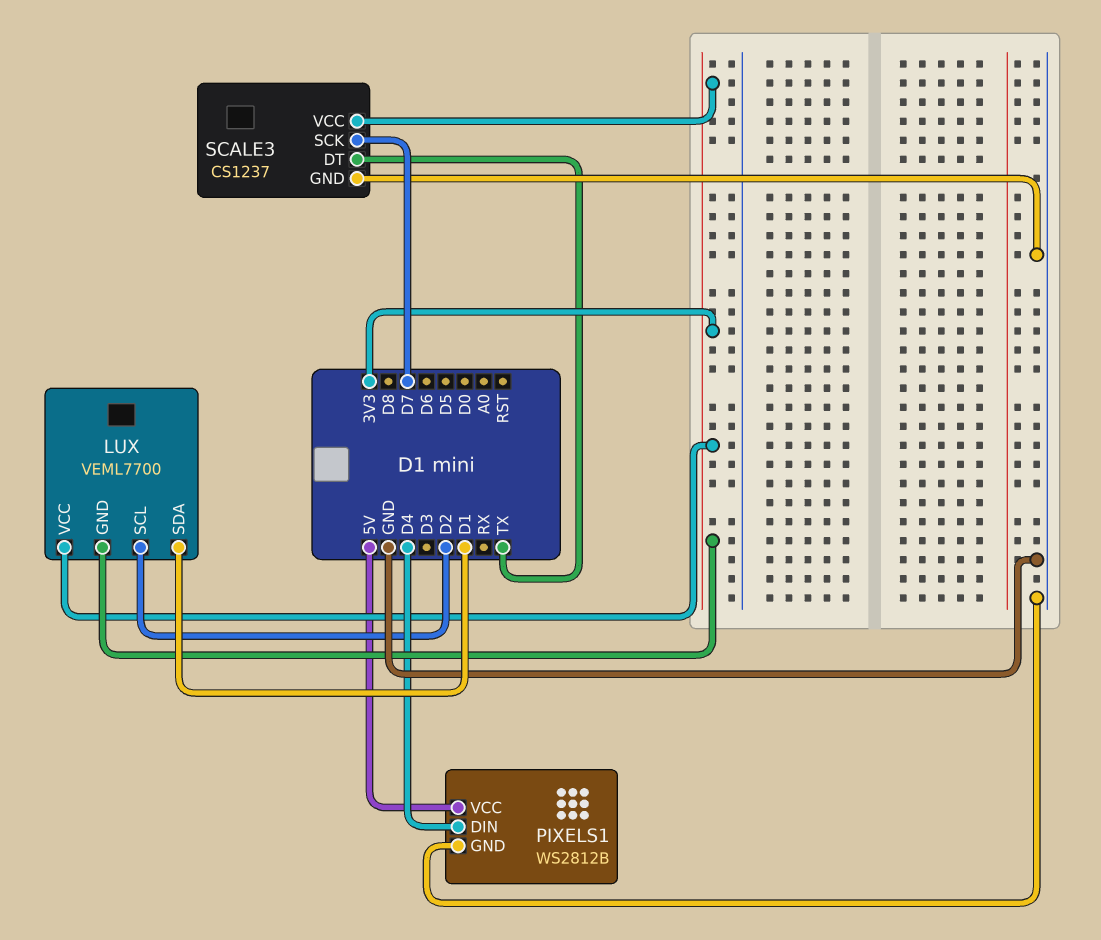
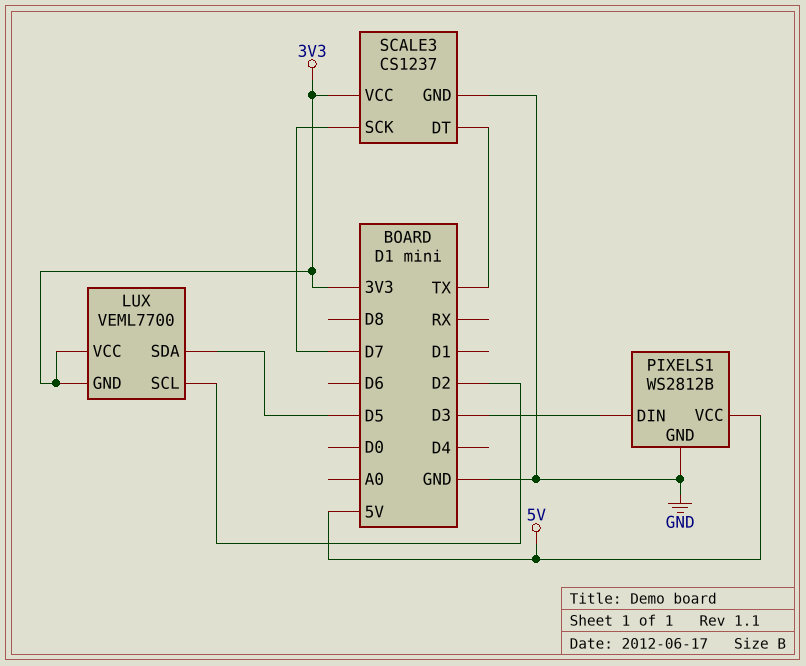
LUX pin SDA: D1 -> D5
PIXELS1 pin DIN: D4 -> D3

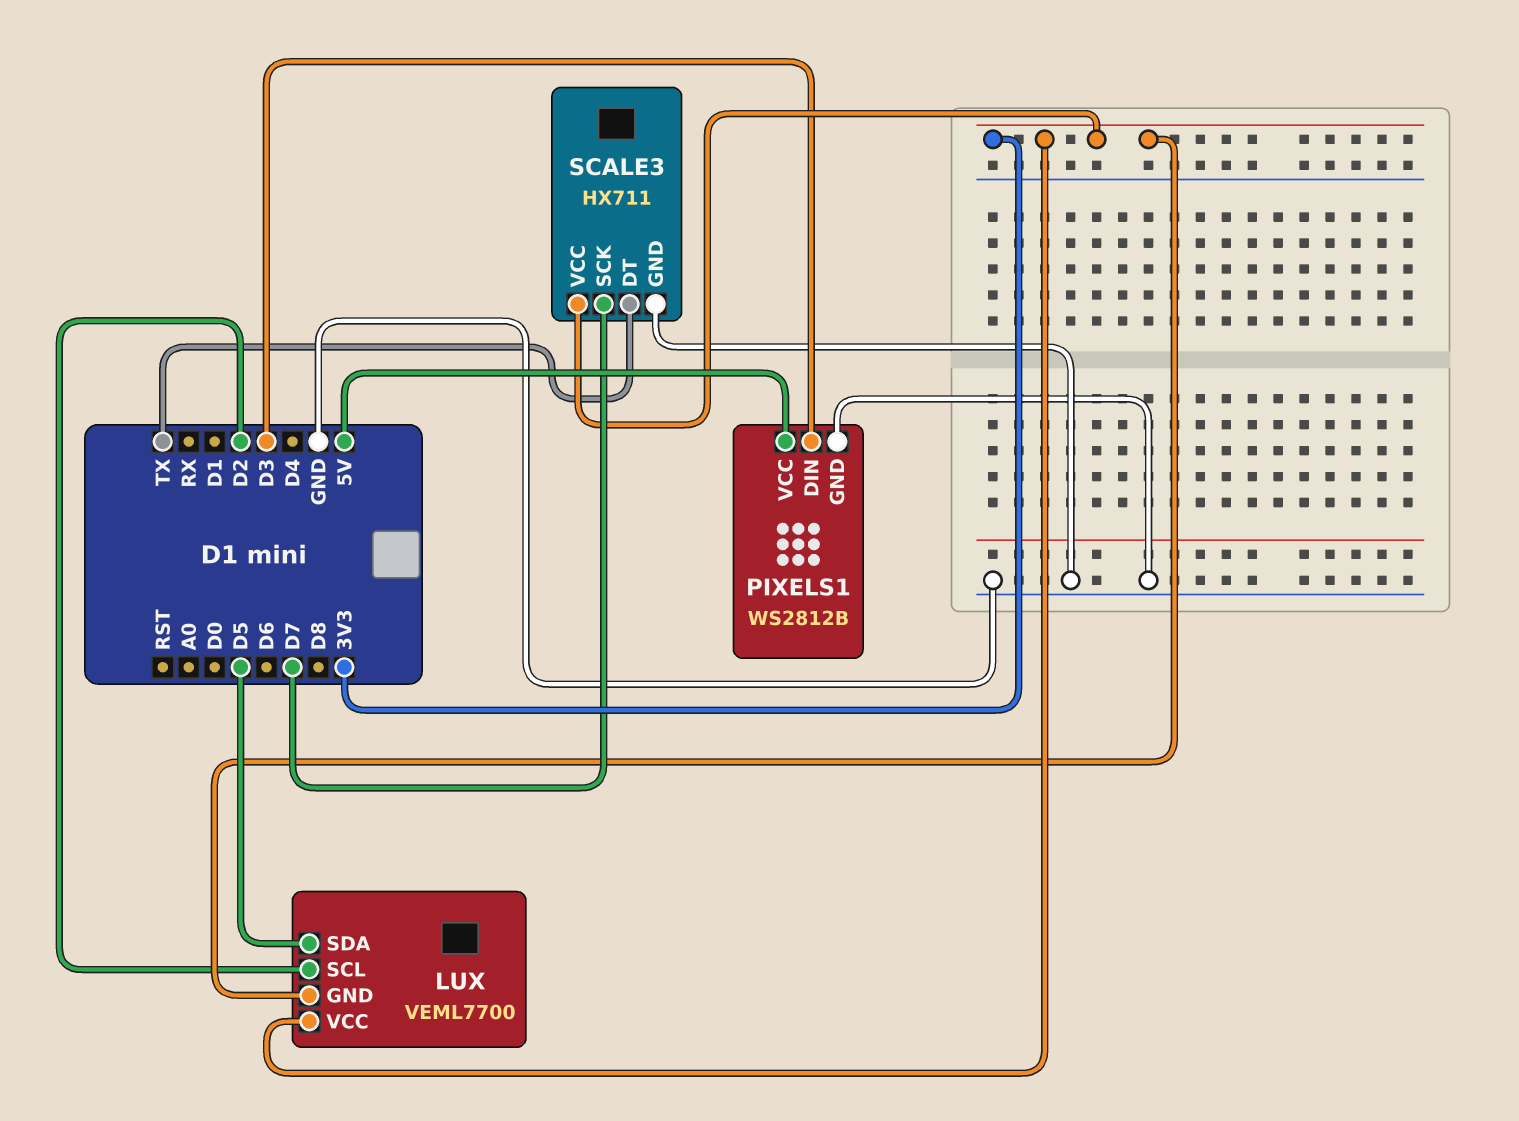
SCALE3: CS1237 -> HX711

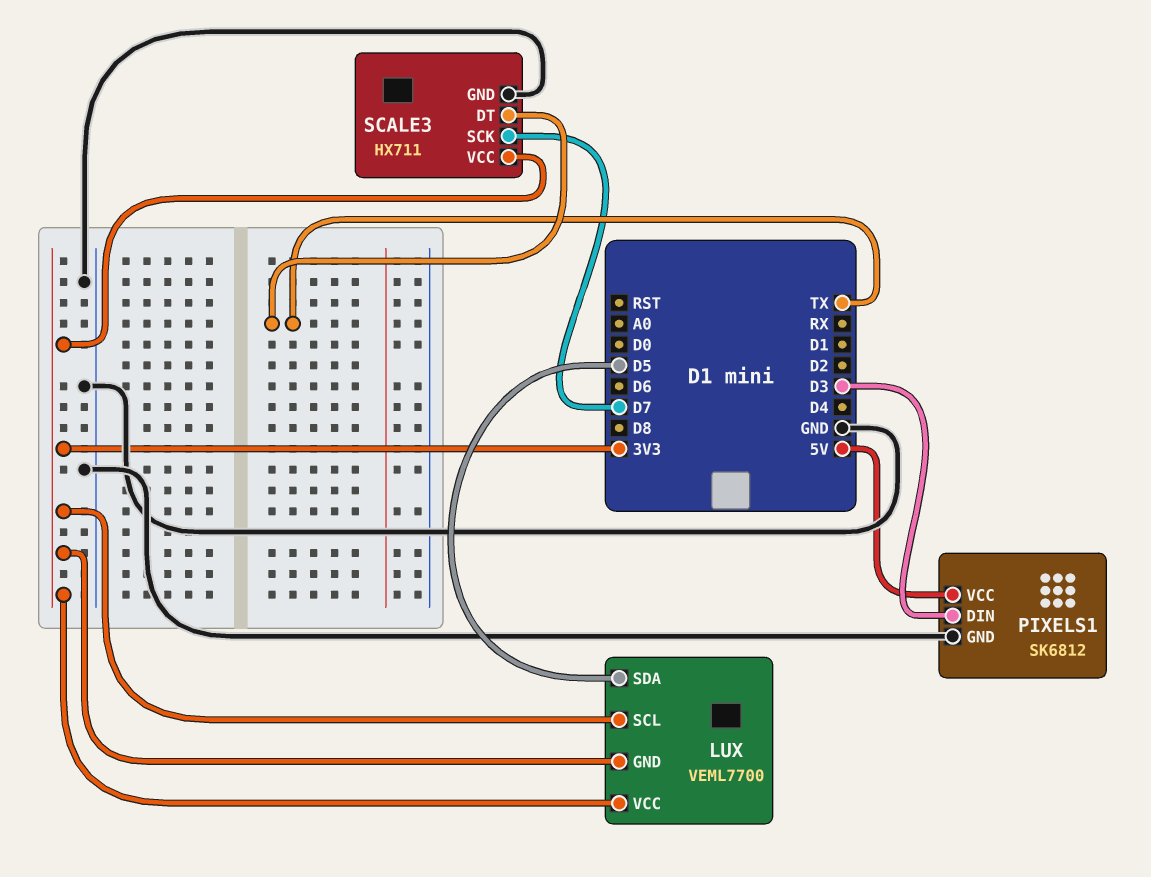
LUX pin SCL: D2 -> 3V3
PIXELS1: WS2812B -> SK6812

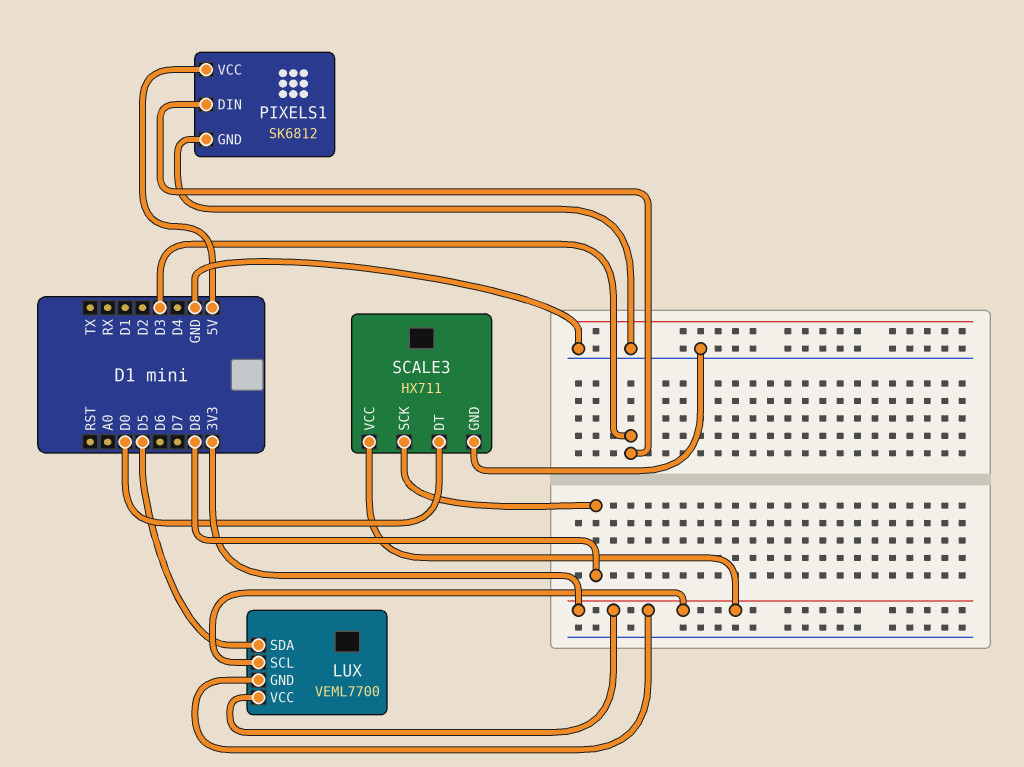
SCALE3 pin DT: TX -> D0
SCALE3 pin SCK: D7 -> D8

